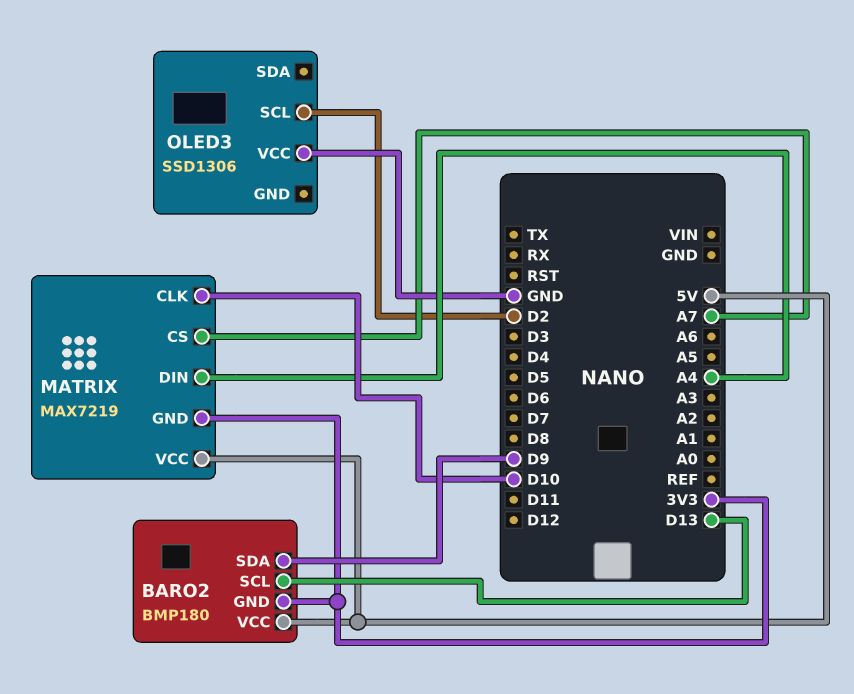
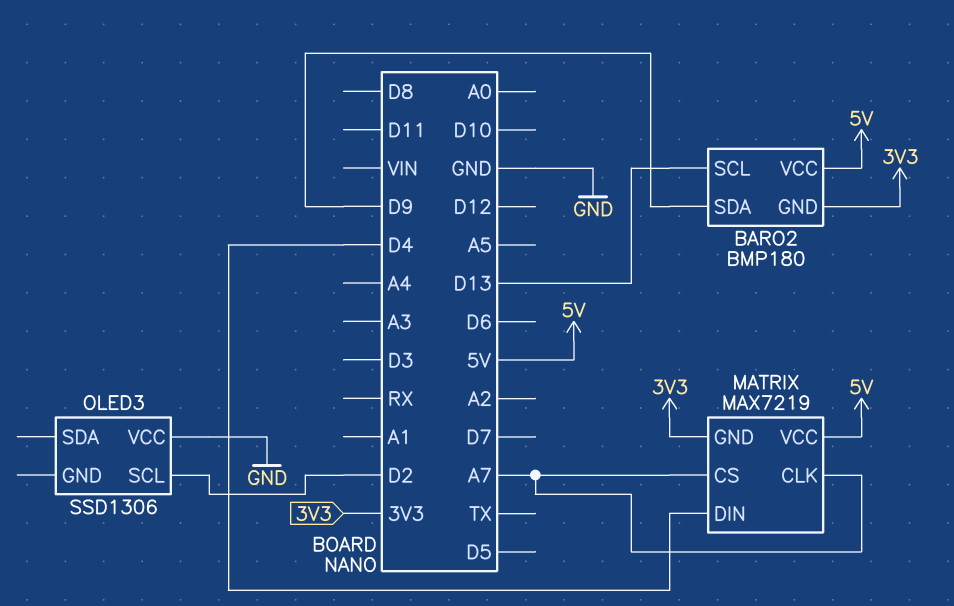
MATRIX pin CLK: D10 -> A7
MATRIX pin DIN: A4 -> D4

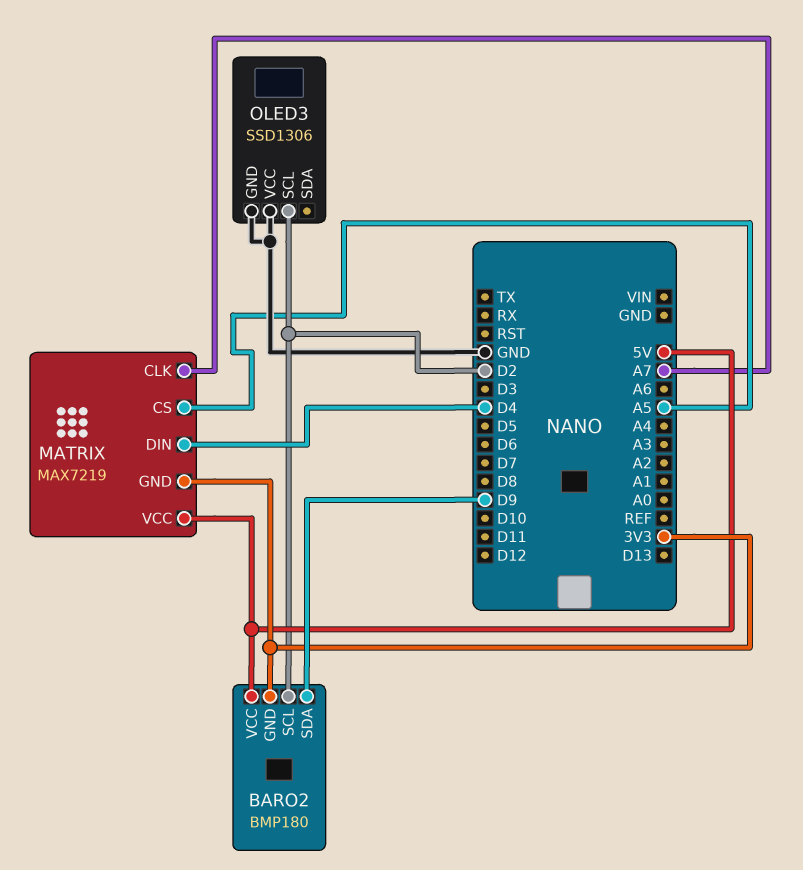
BARO2 pin SCL: D13 -> D2
MATRIX pin CS: A7 -> A5
OLED3 pin GND: none -> GND

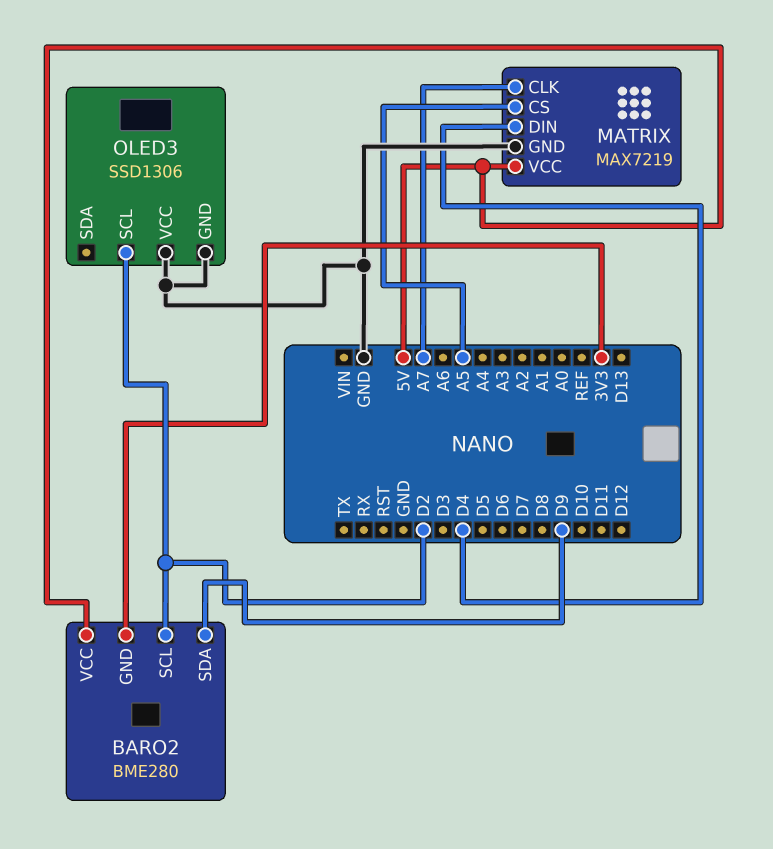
BARO2: BMP180 -> BME280
MATRIX pin GND: 3V3 -> GND

